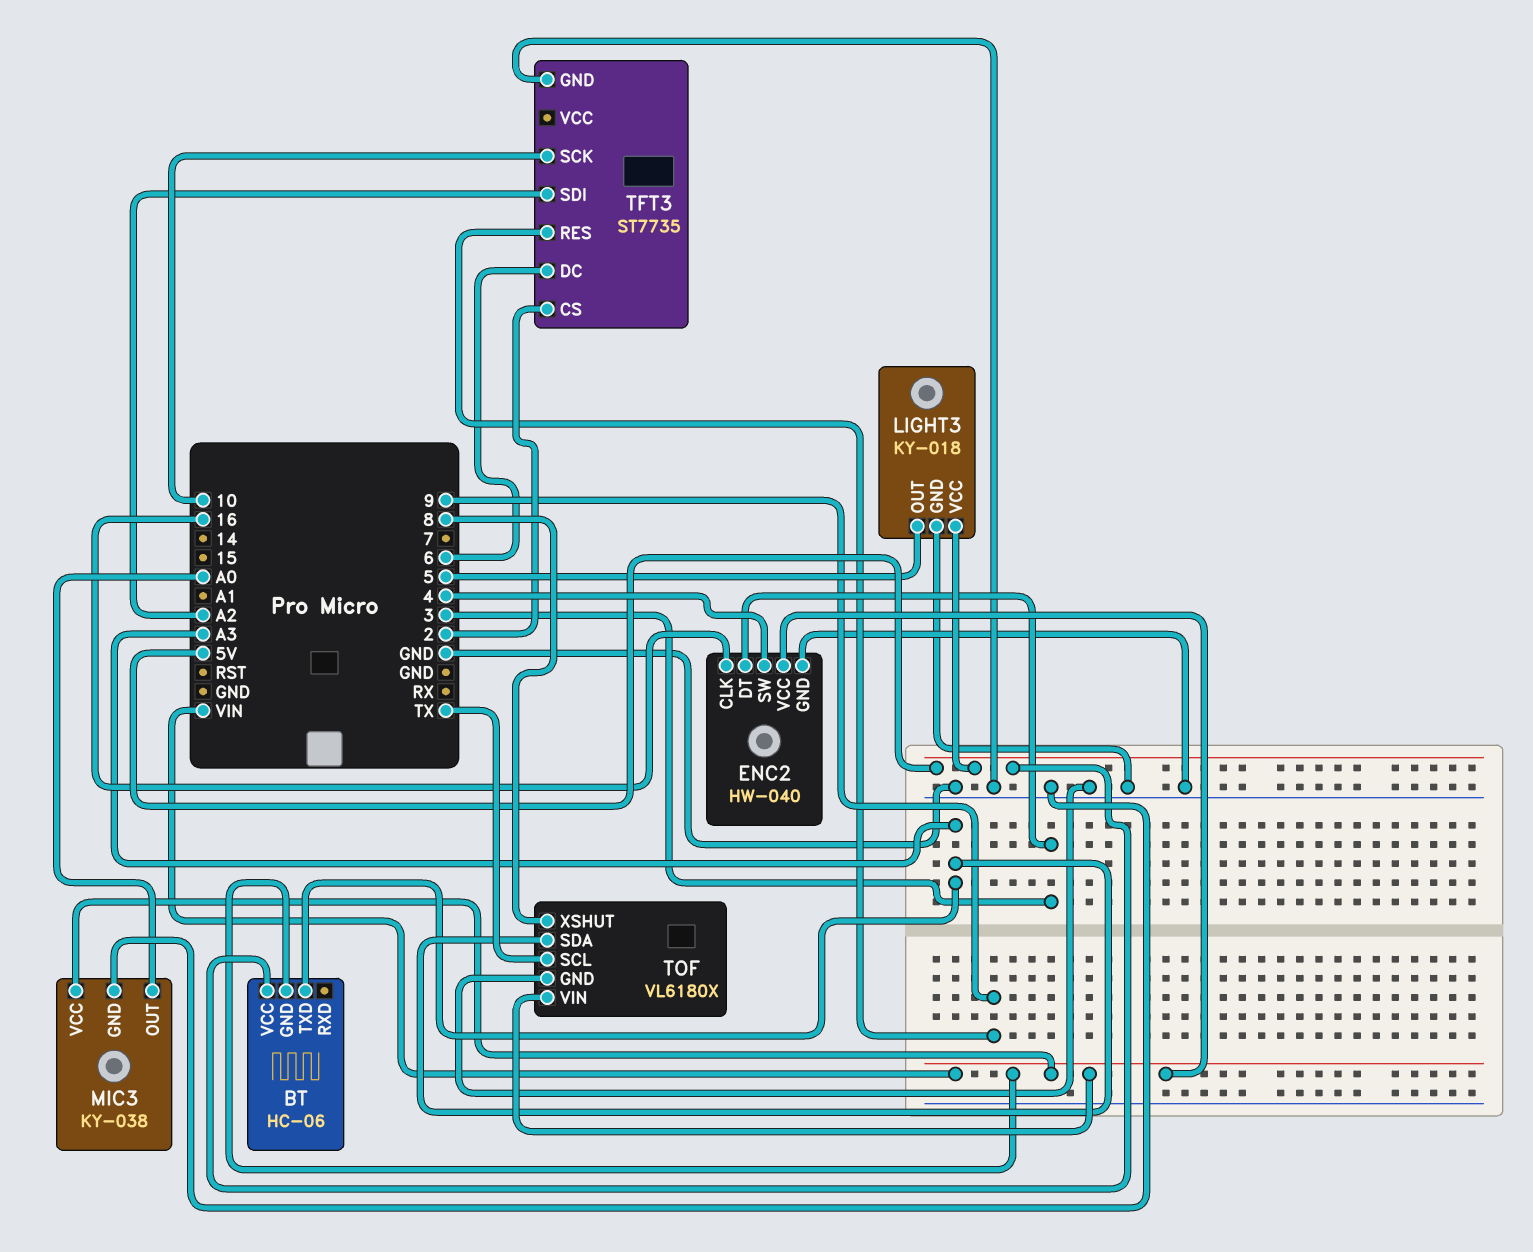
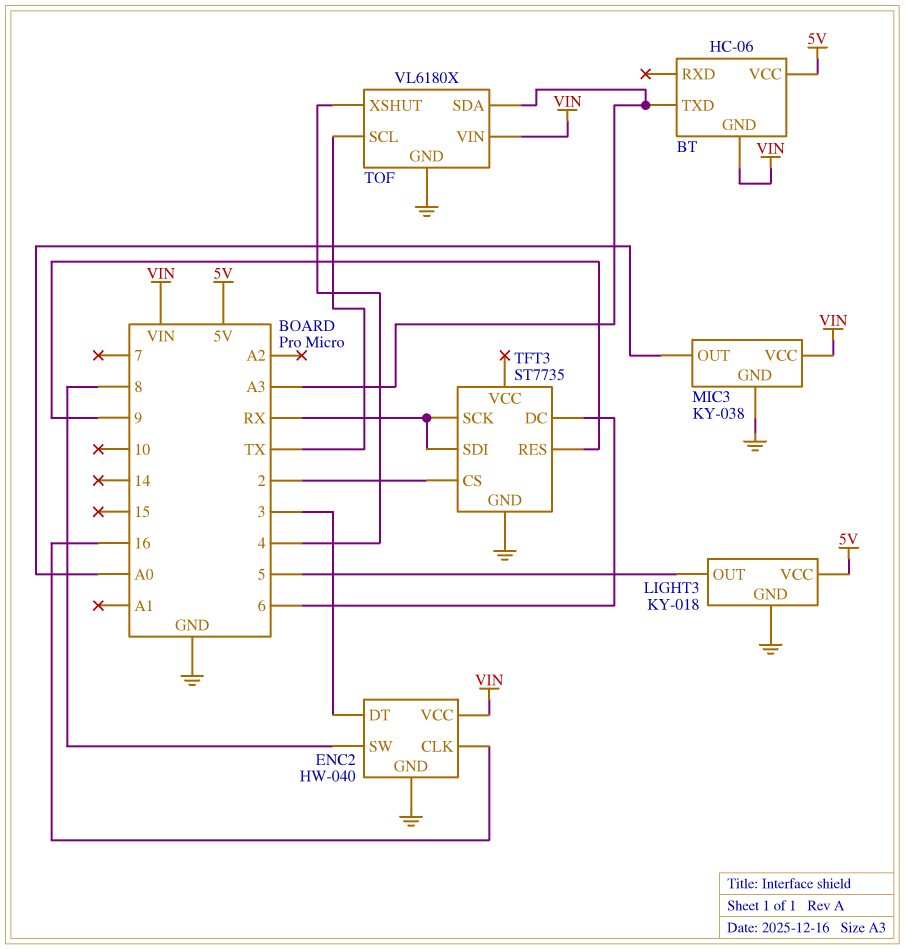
ENC2 pin SW: 4 -> 8
TFT3 pin SCK: 10 -> RX
TFT3 pin SDI: A2 -> RX
TOF pin XSHUT: 8 -> 4

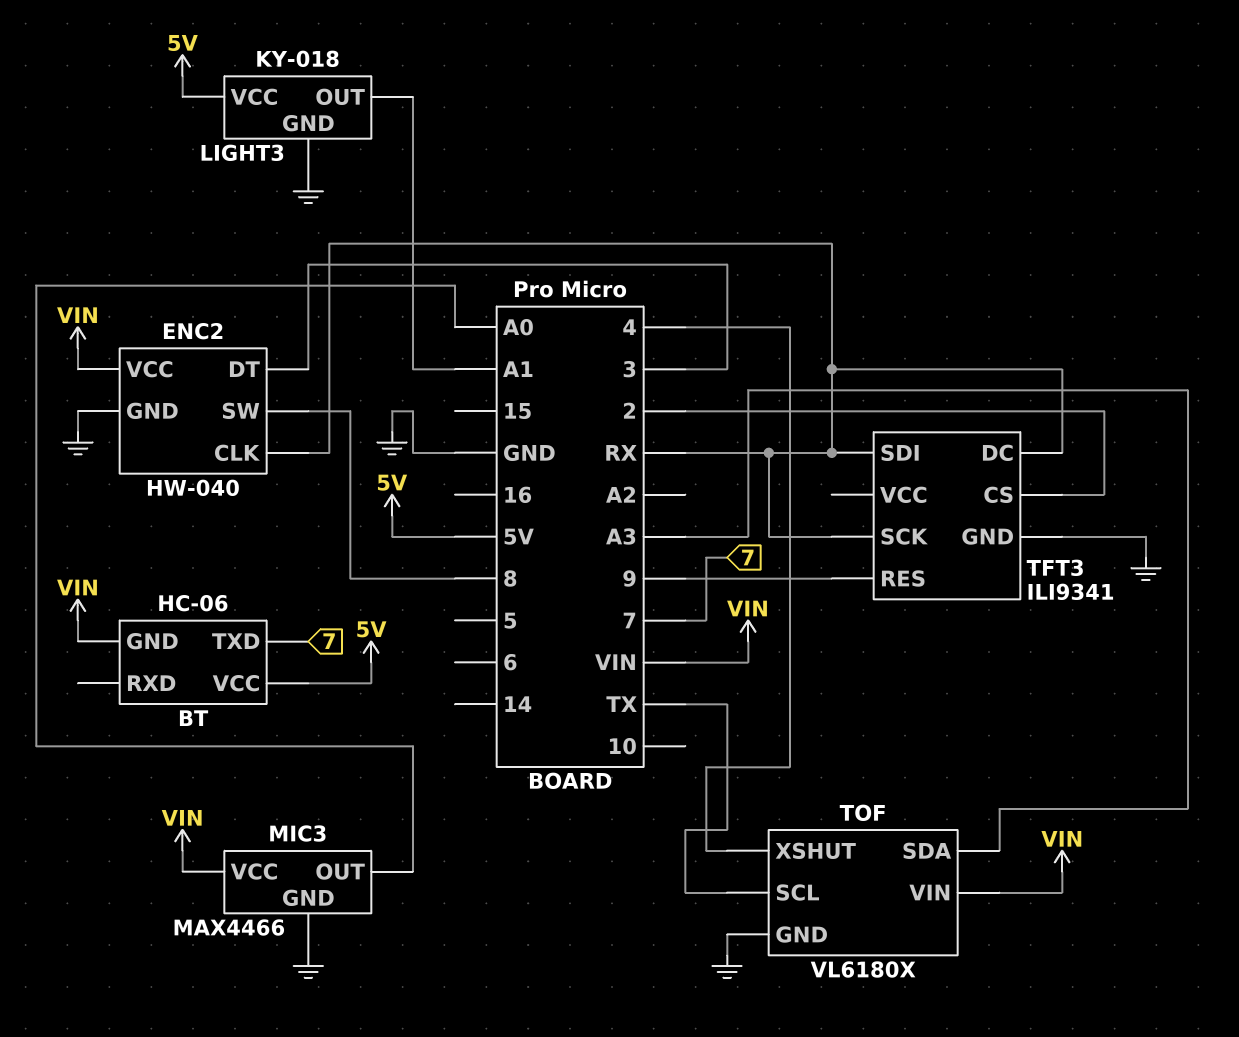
BT pin TXD: A3 -> 7
ENC2 pin CLK: 16 -> RX
LIGHT3 pin OUT: 5 -> A1
MIC3: KY-038 -> MAX4466
TFT3: ST7735 -> ILI9341
TFT3 pin DC: 6 -> RX

